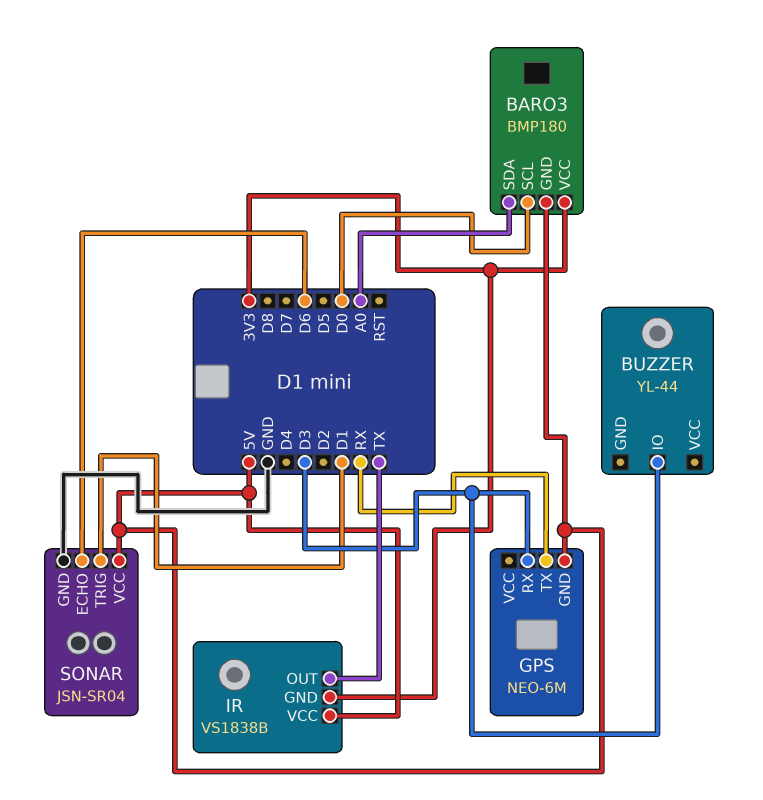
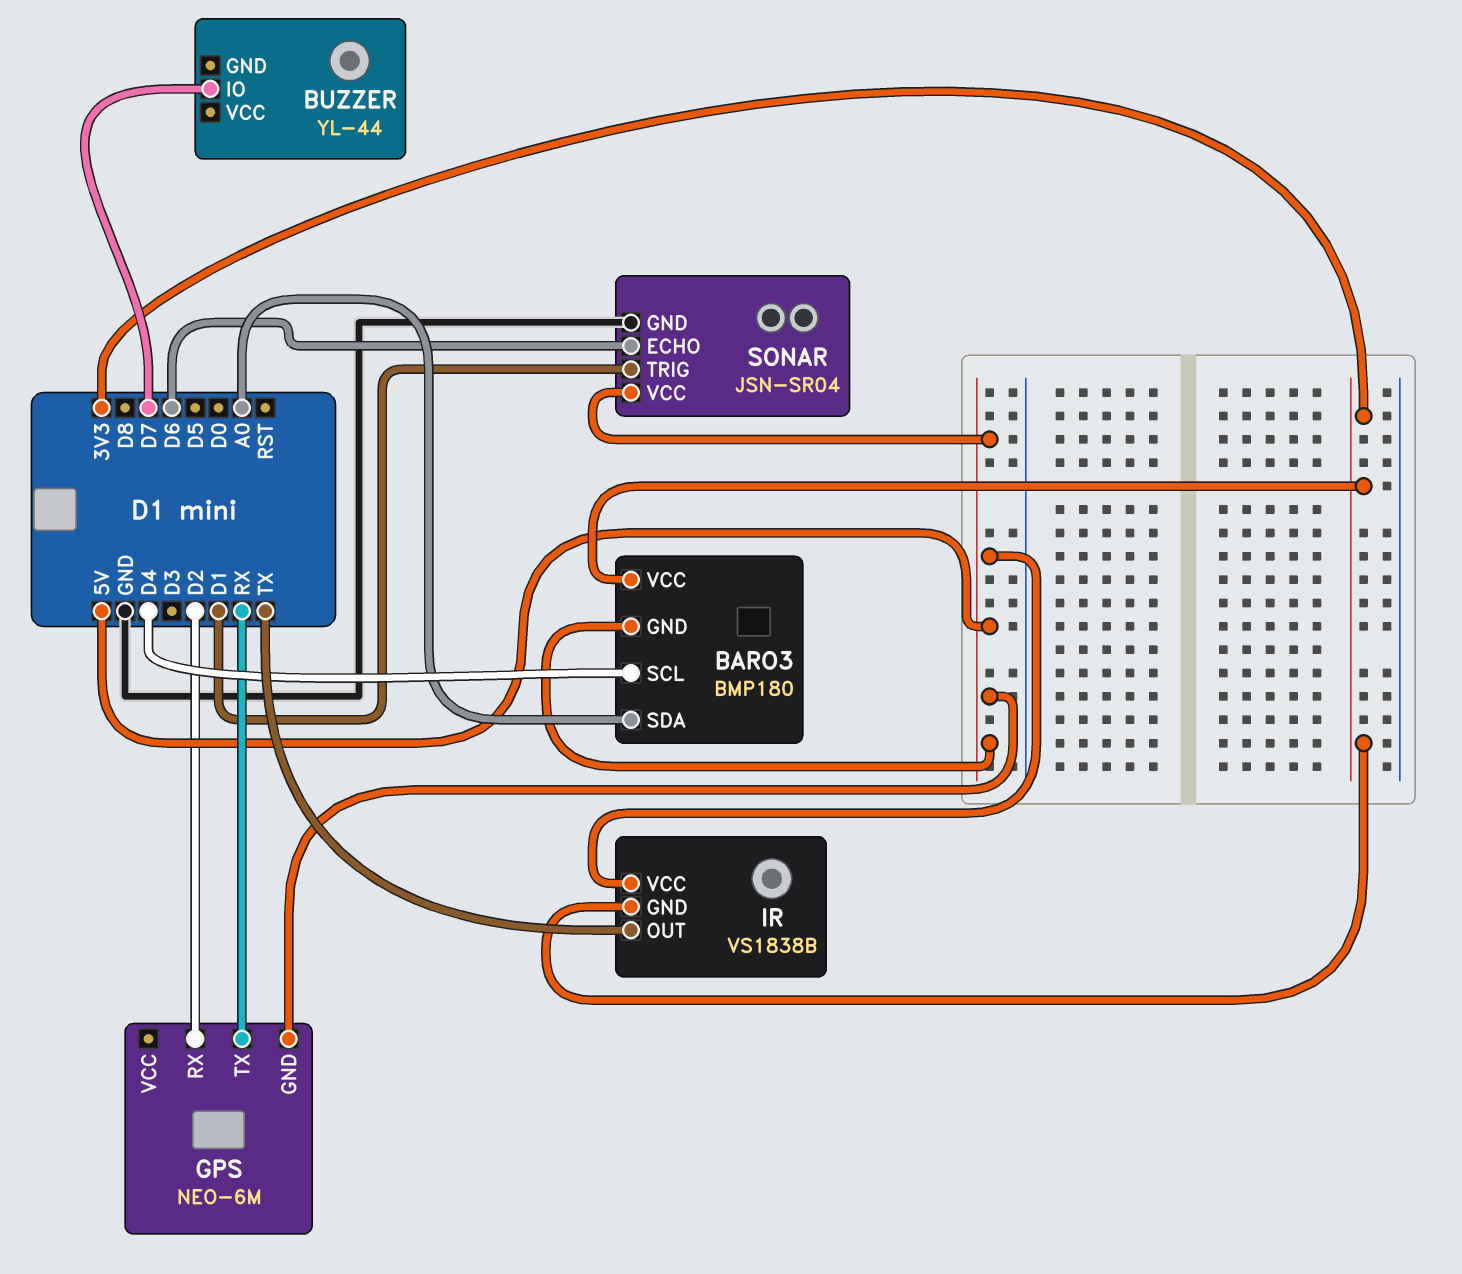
BARO3 pin SCL: D0 -> D4
BUZZER pin IO: D3 -> D7
GPS pin RX: D3 -> D2

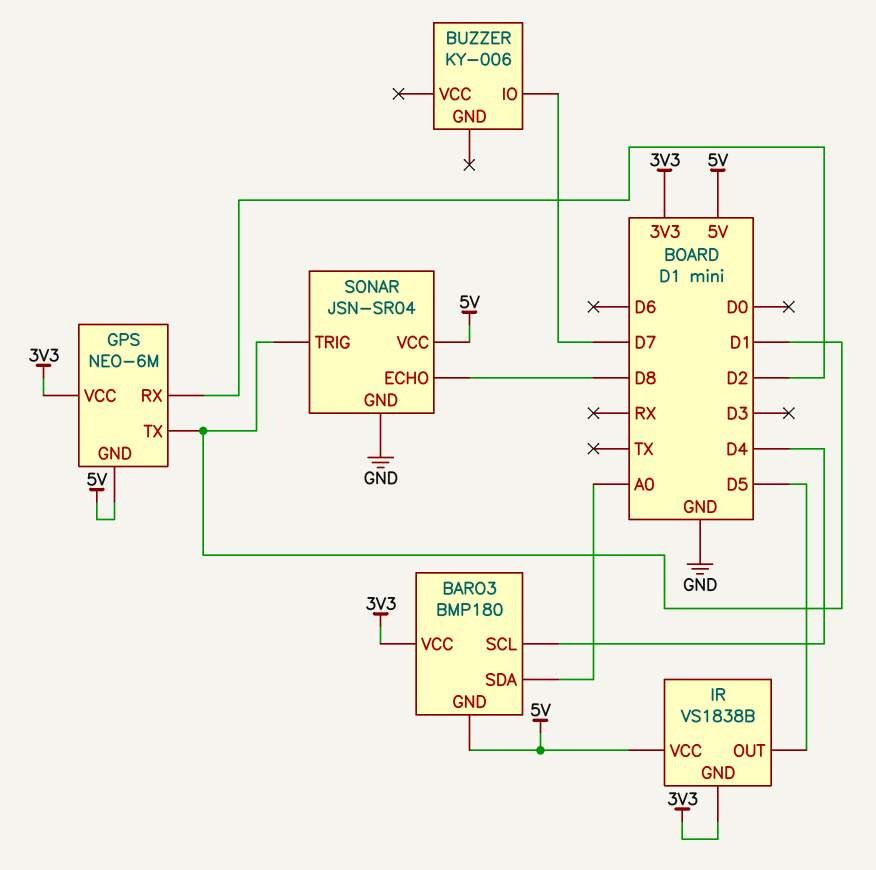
BUZZER: YL-44 -> KY-006
GPS pin TX: RX -> D1
GPS pin VCC: none -> 3V3
IR pin OUT: TX -> D5
SONAR pin ECHO: D6 -> D8

